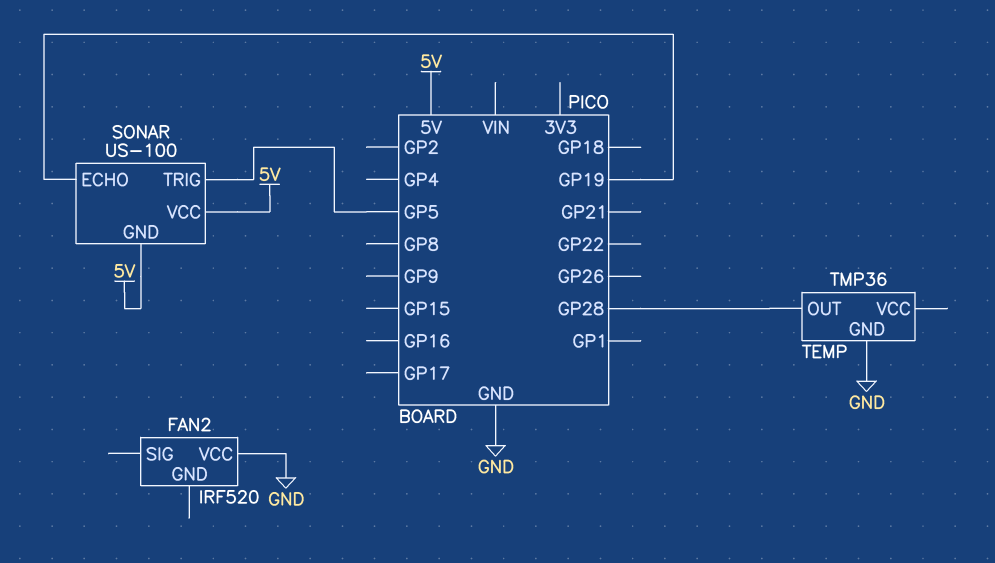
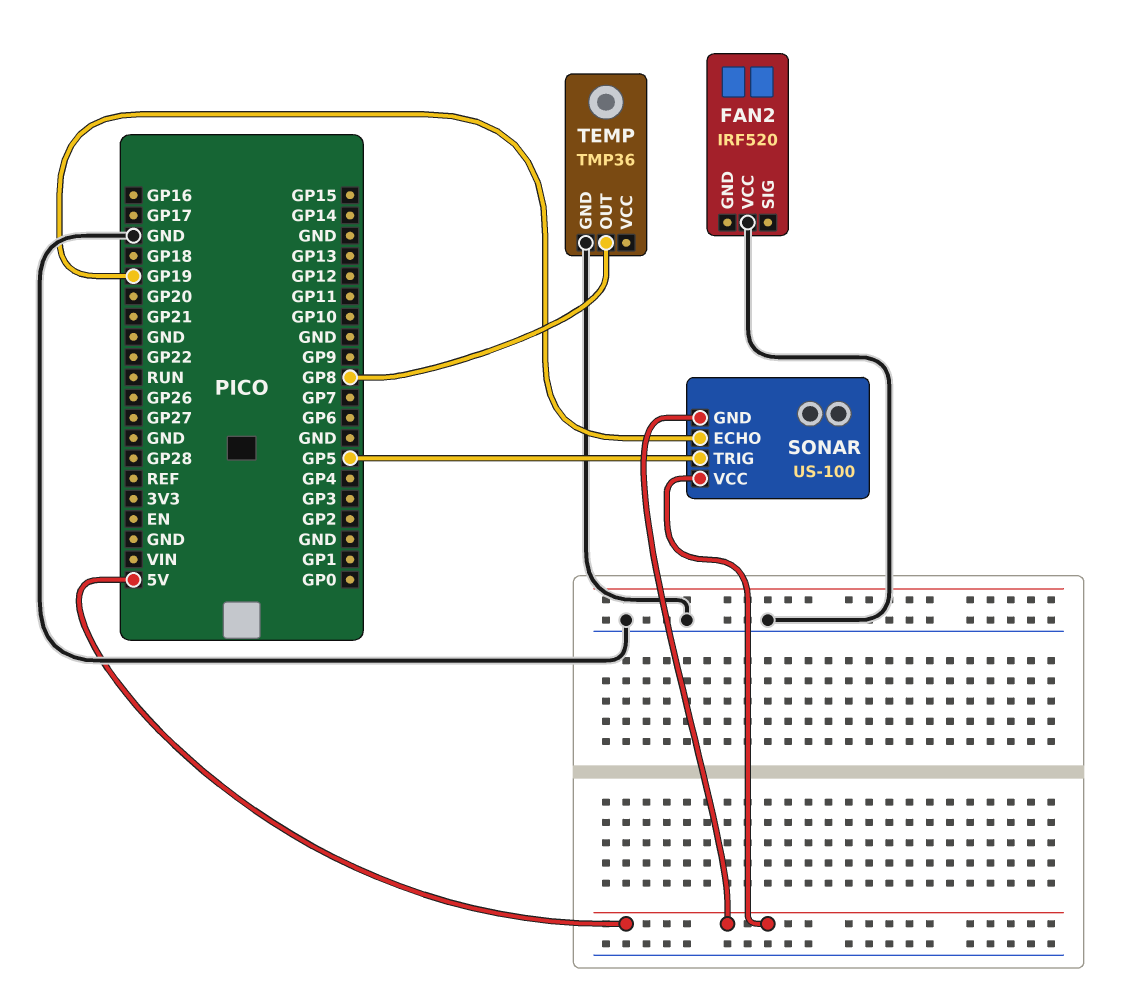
TEMP pin OUT: GP28 -> GP8

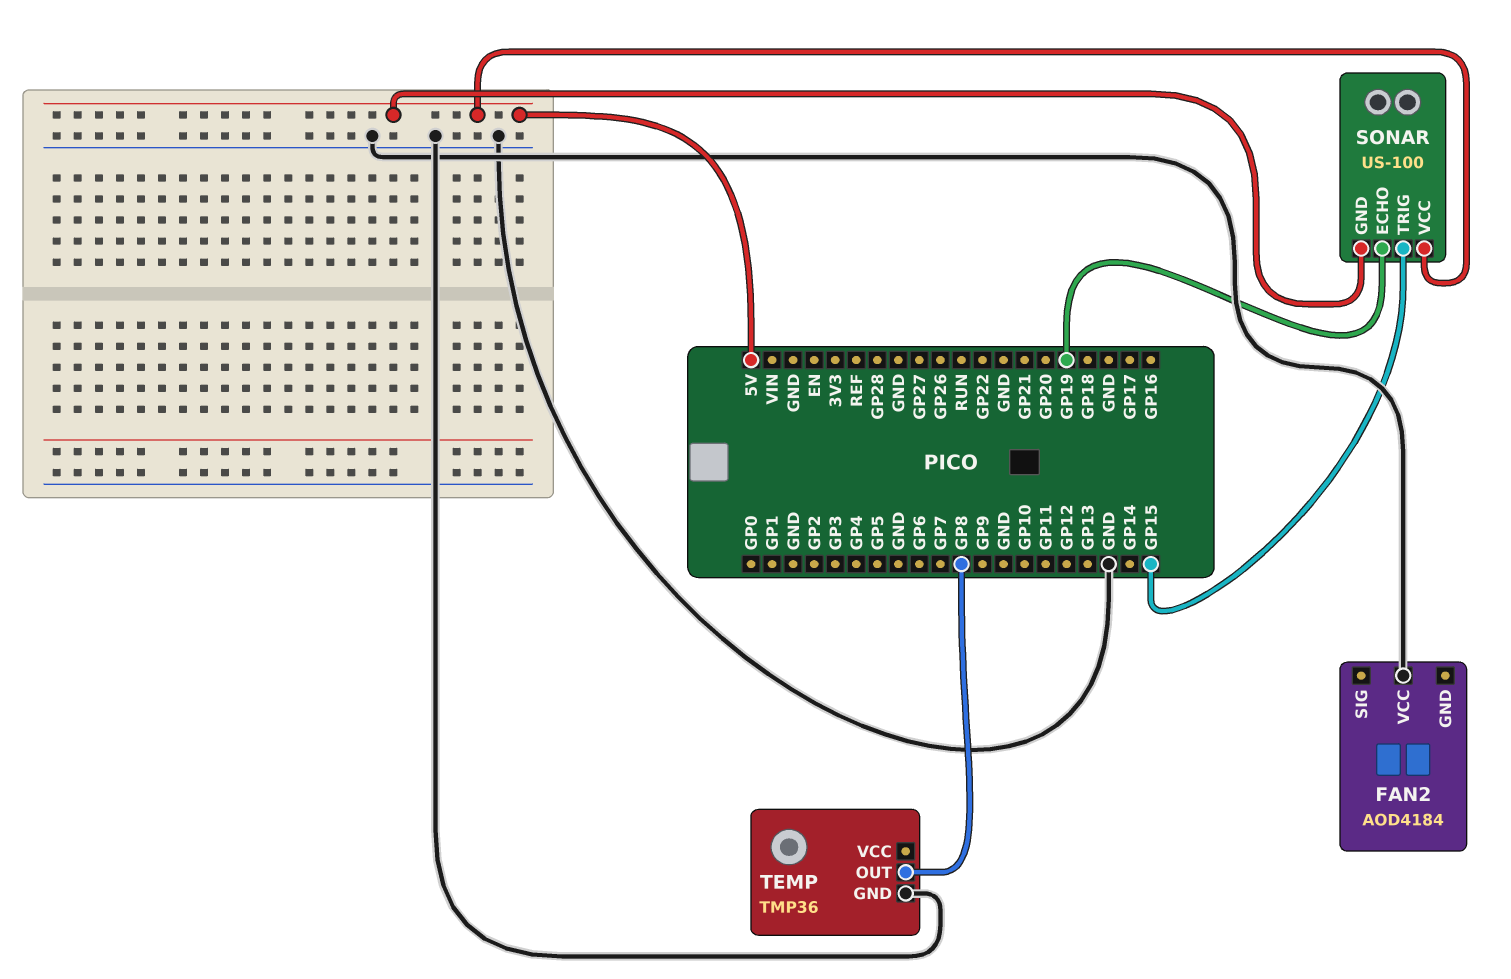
FAN2: IRF520 -> AOD4184
SONAR pin TRIG: GP5 -> GP15

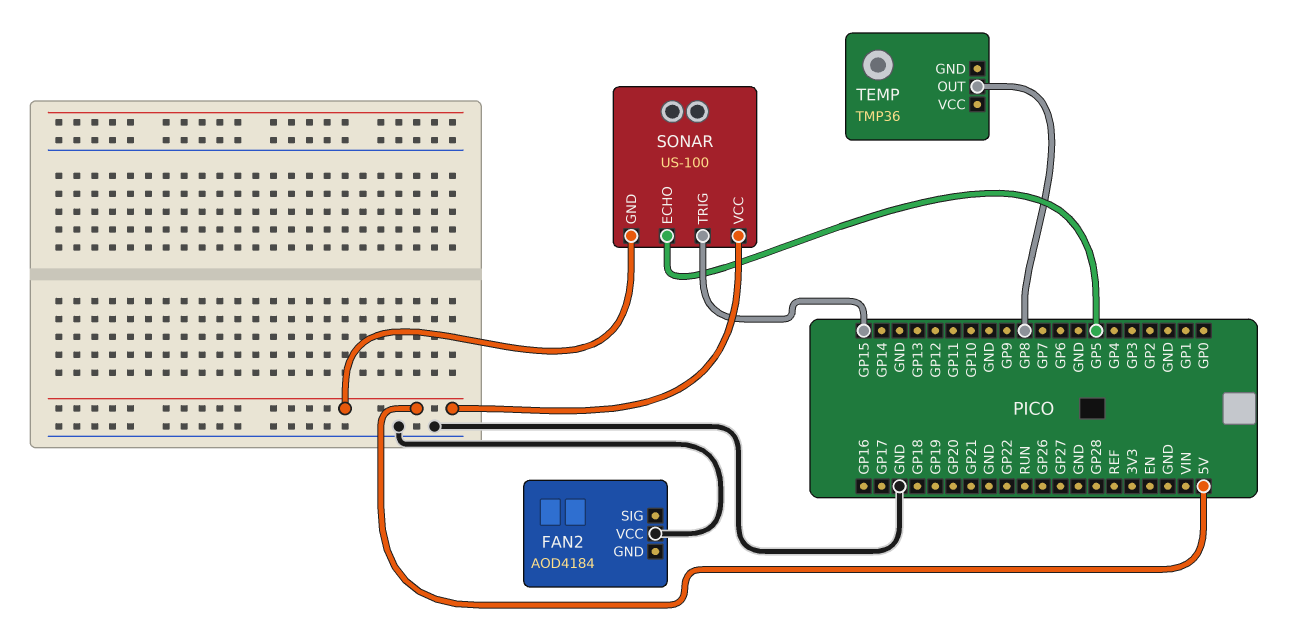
SONAR pin ECHO: GP19 -> GP5
TEMP pin GND: GND -> none

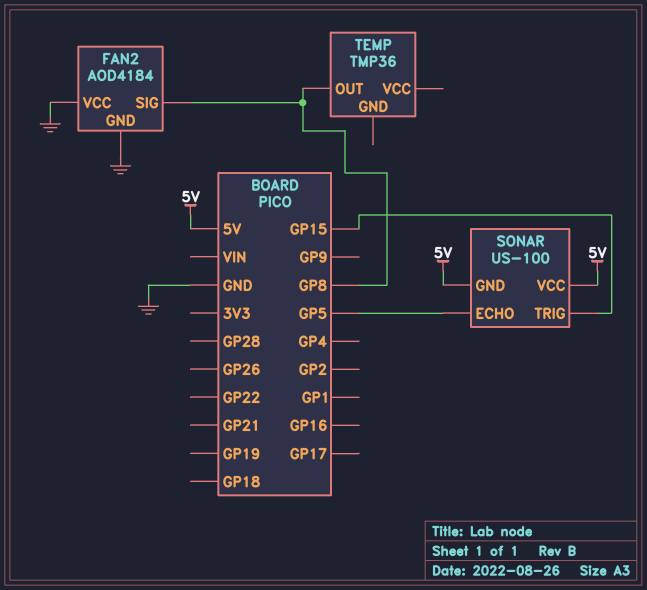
FAN2 pin GND: none -> GND
FAN2 pin SIG: none -> GP8

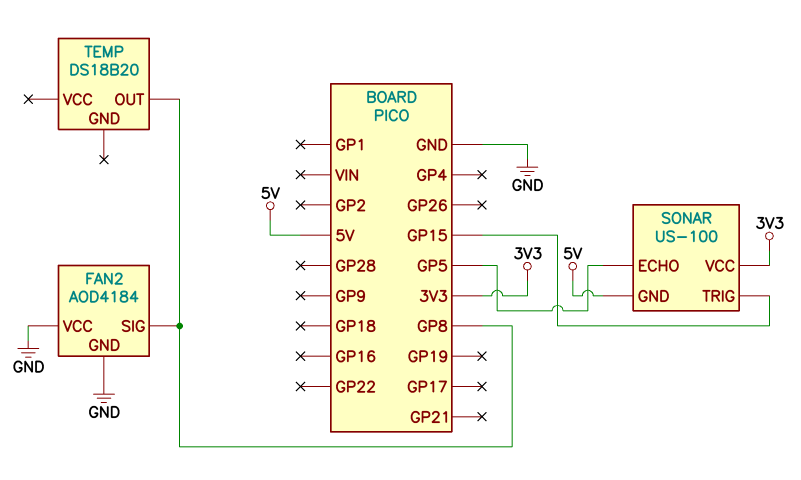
SONAR pin VCC: 5V -> 3V3
TEMP: TMP36 -> DS18B20

